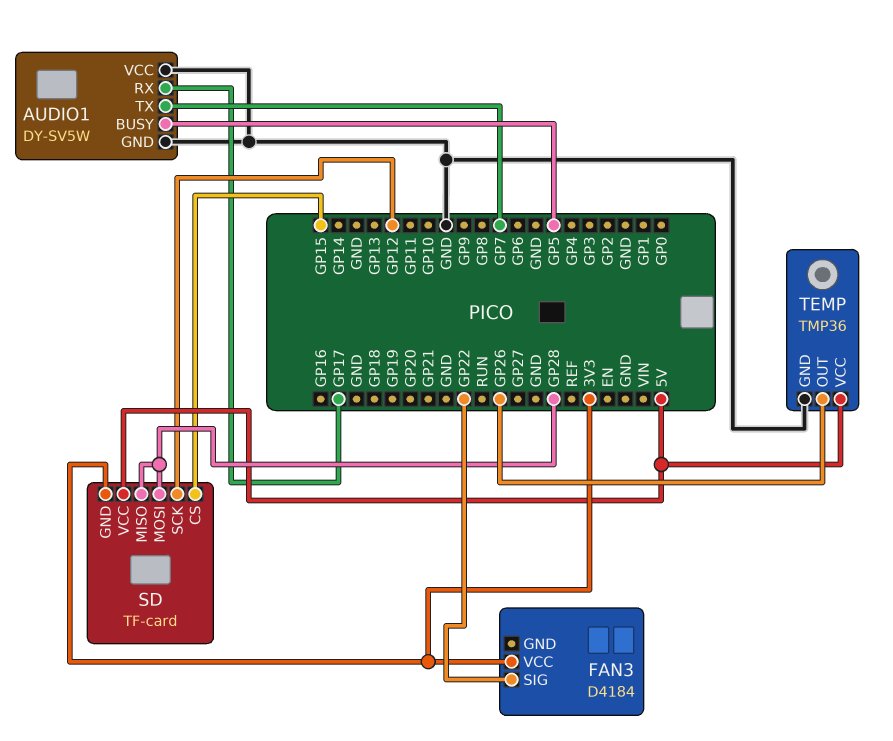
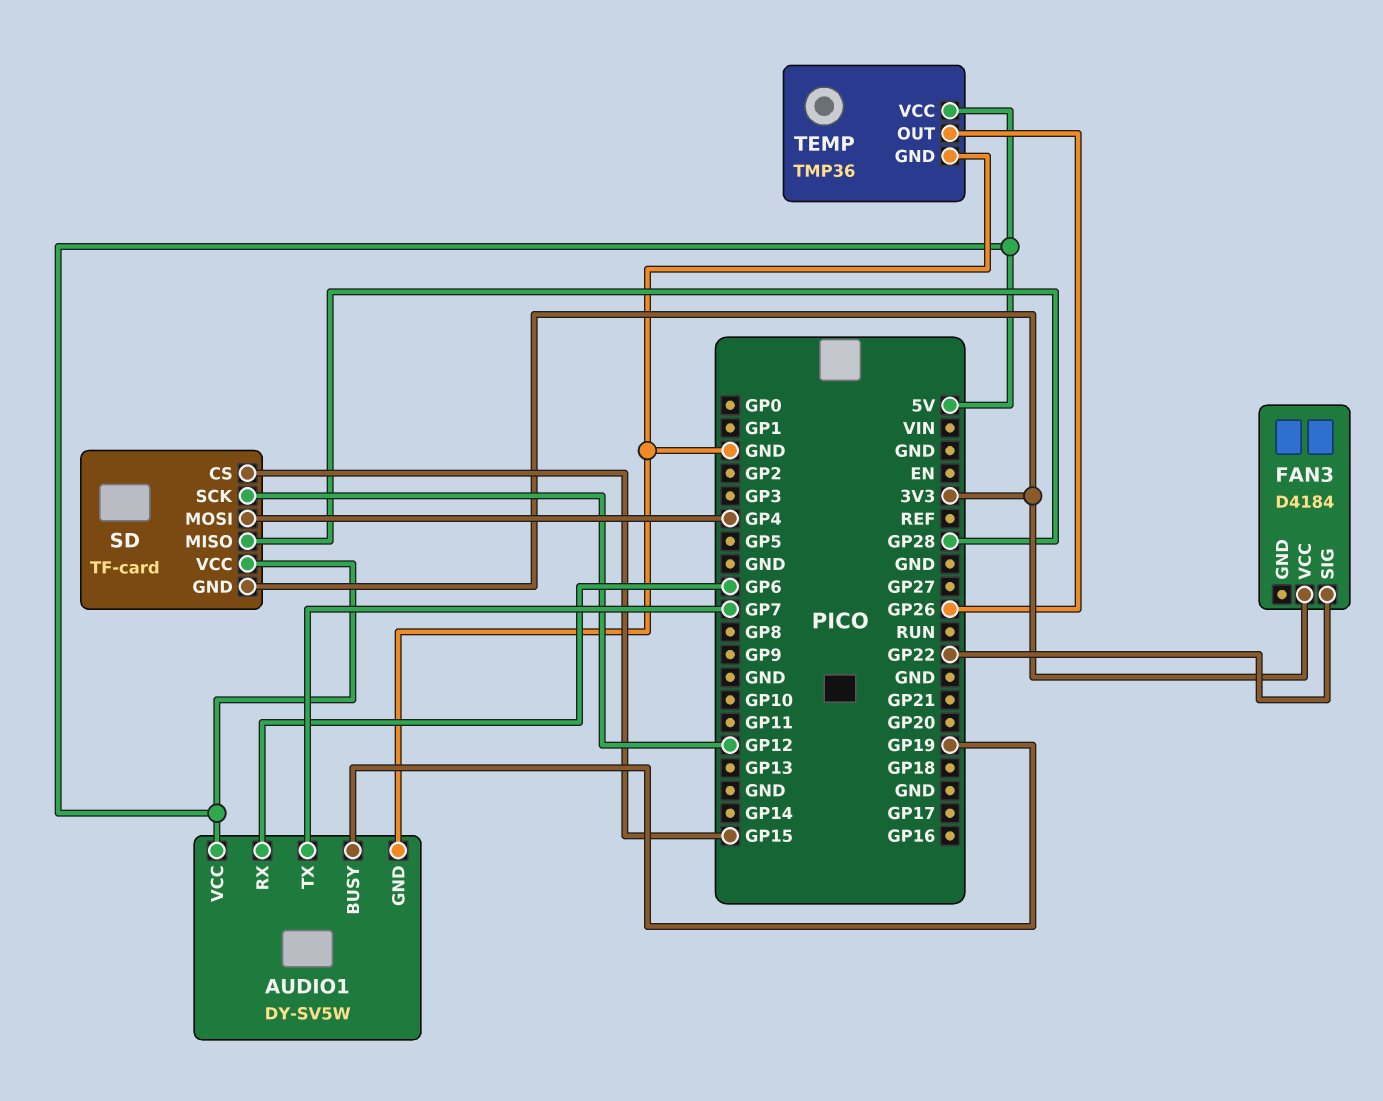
AUDIO1 pin BUSY: GP5 -> GP19
AUDIO1 pin RX: GP17 -> GP6
AUDIO1 pin VCC: GND -> 5V
SD pin MOSI: GP28 -> GP4

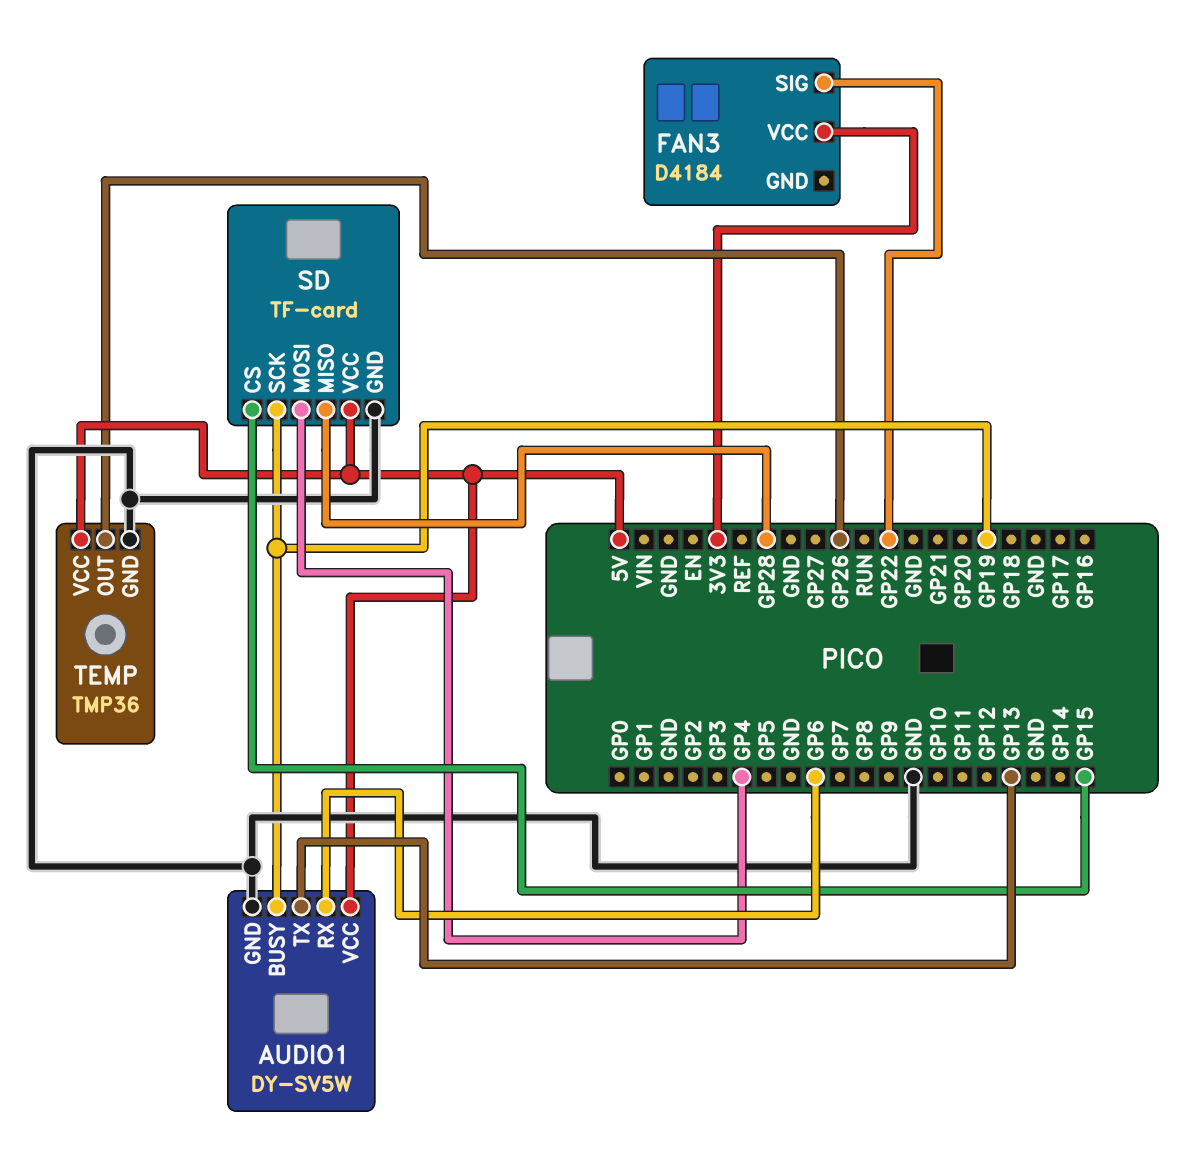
AUDIO1 pin TX: GP7 -> GP13
SD pin GND: 3V3 -> GND
SD pin SCK: GP12 -> GP19

